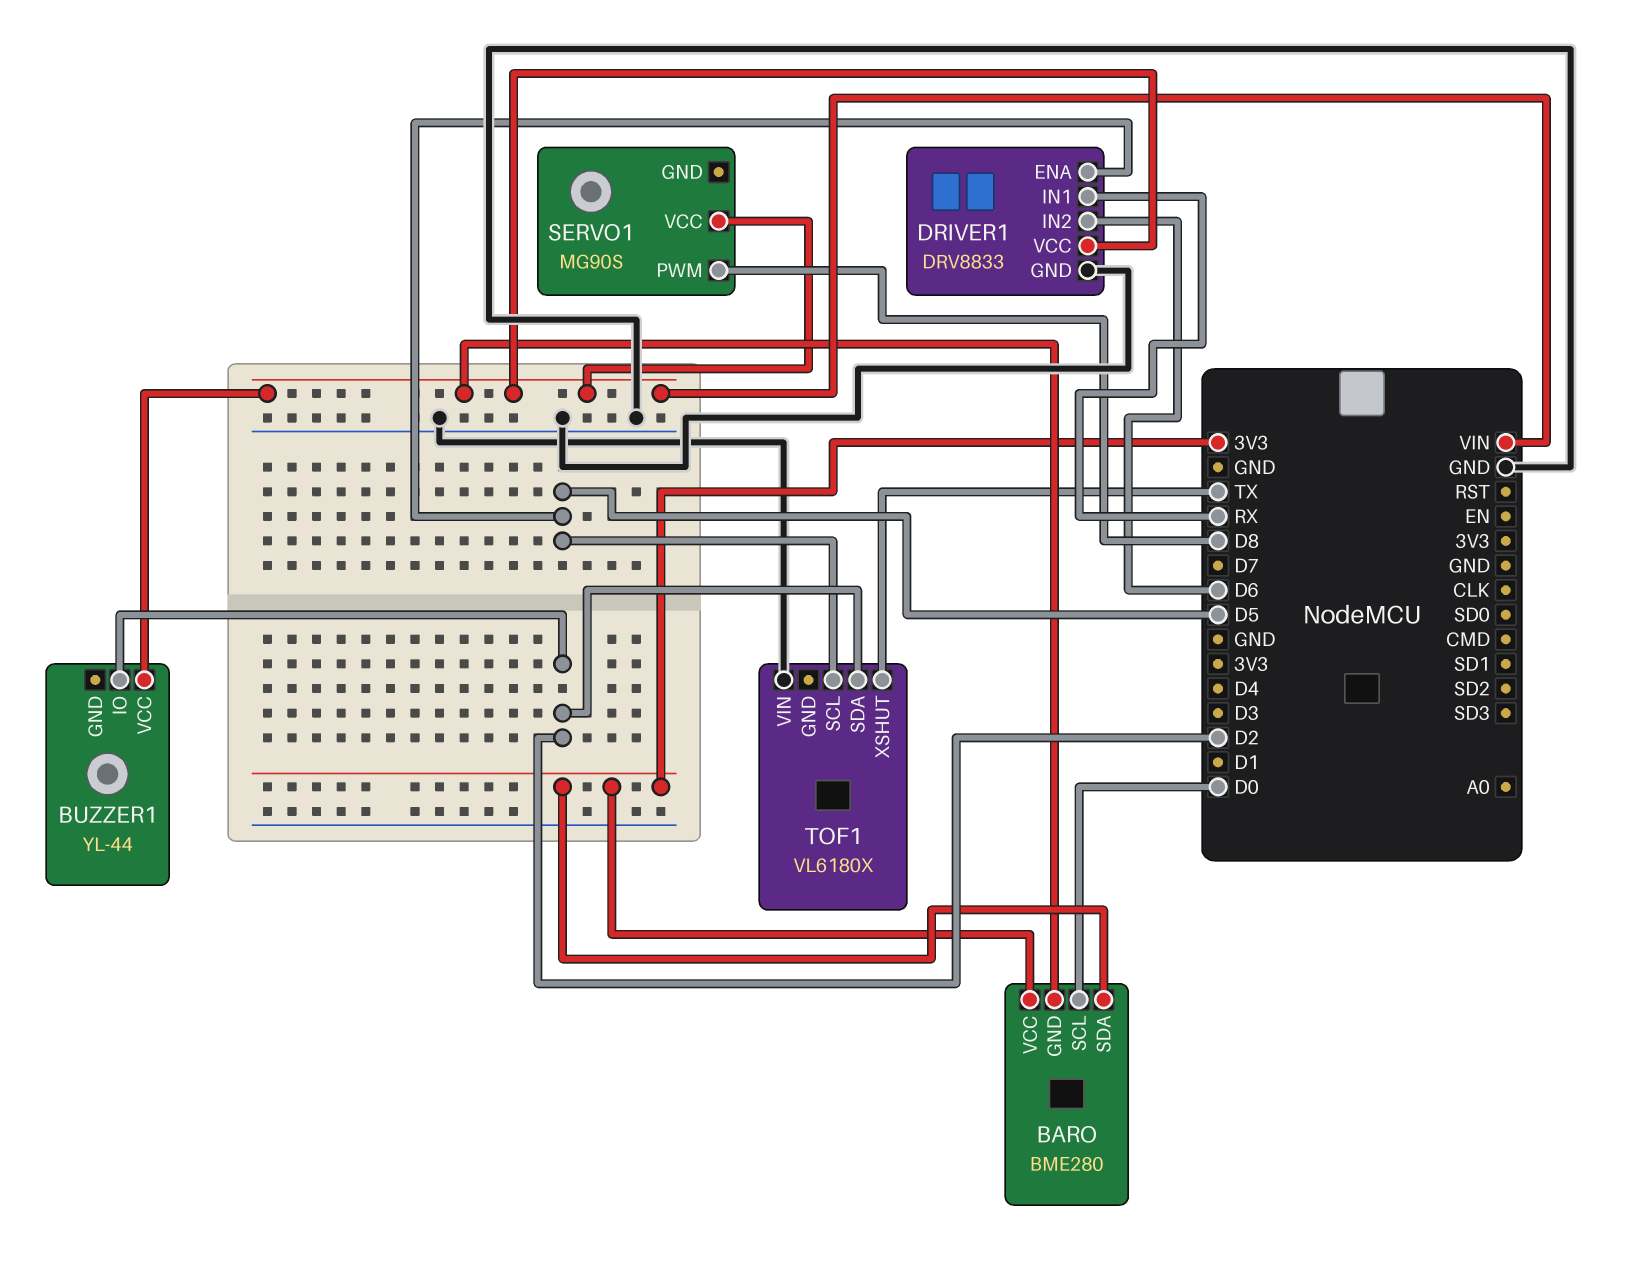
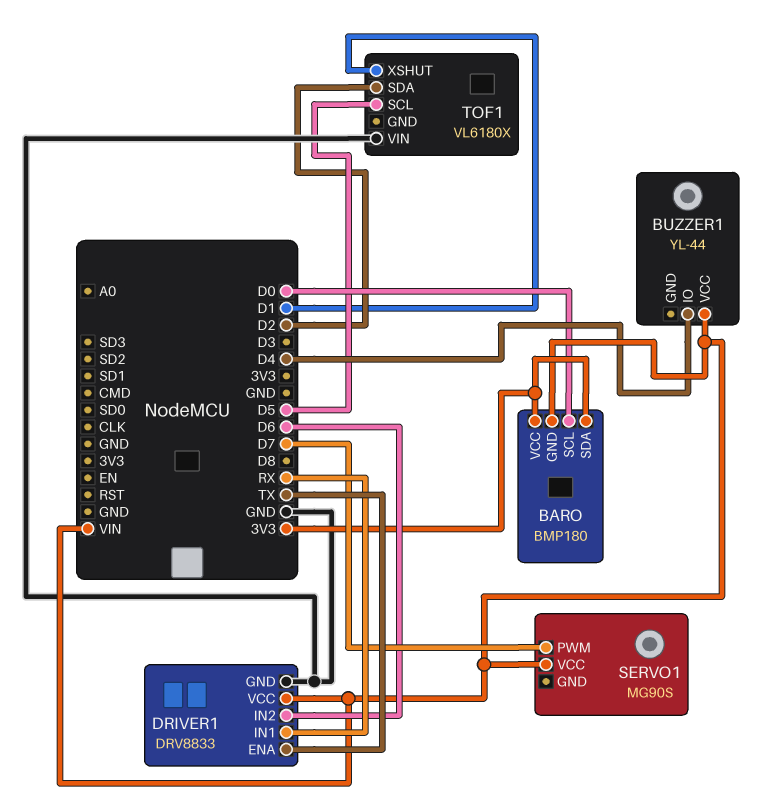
BARO: BME280 -> BMP180
BUZZER1 pin IO: D2 -> D4
DRIVER1 pin ENA: D5 -> TX
SERVO1 pin PWM: D8 -> D7
TOF1 pin XSHUT: TX -> D1

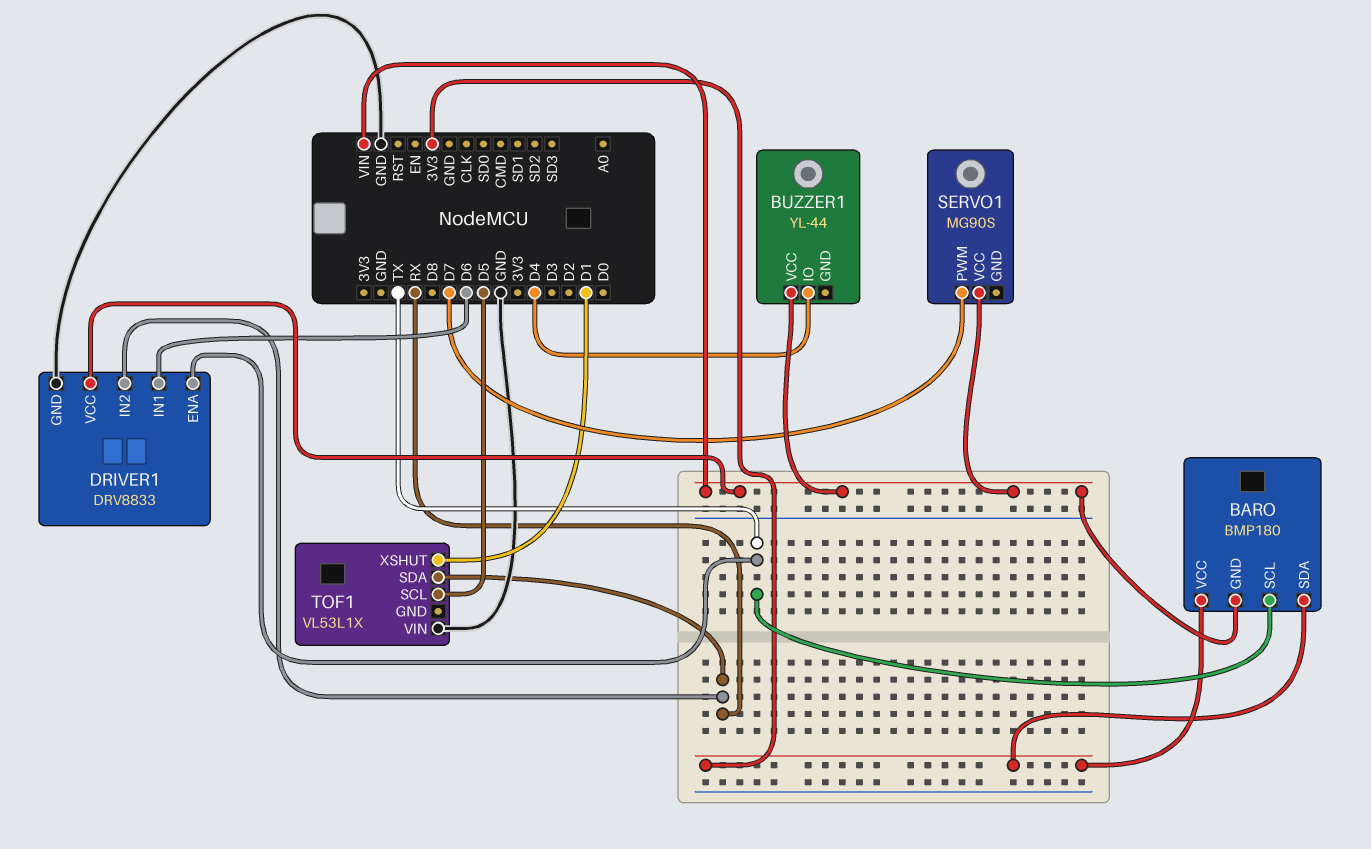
BARO pin SCL: D0 -> TX
DRIVER1 pin IN1: RX -> D6
DRIVER1 pin IN2: D6 -> RX
TOF1: VL6180X -> VL53L1X
TOF1 pin SDA: D2 -> RX

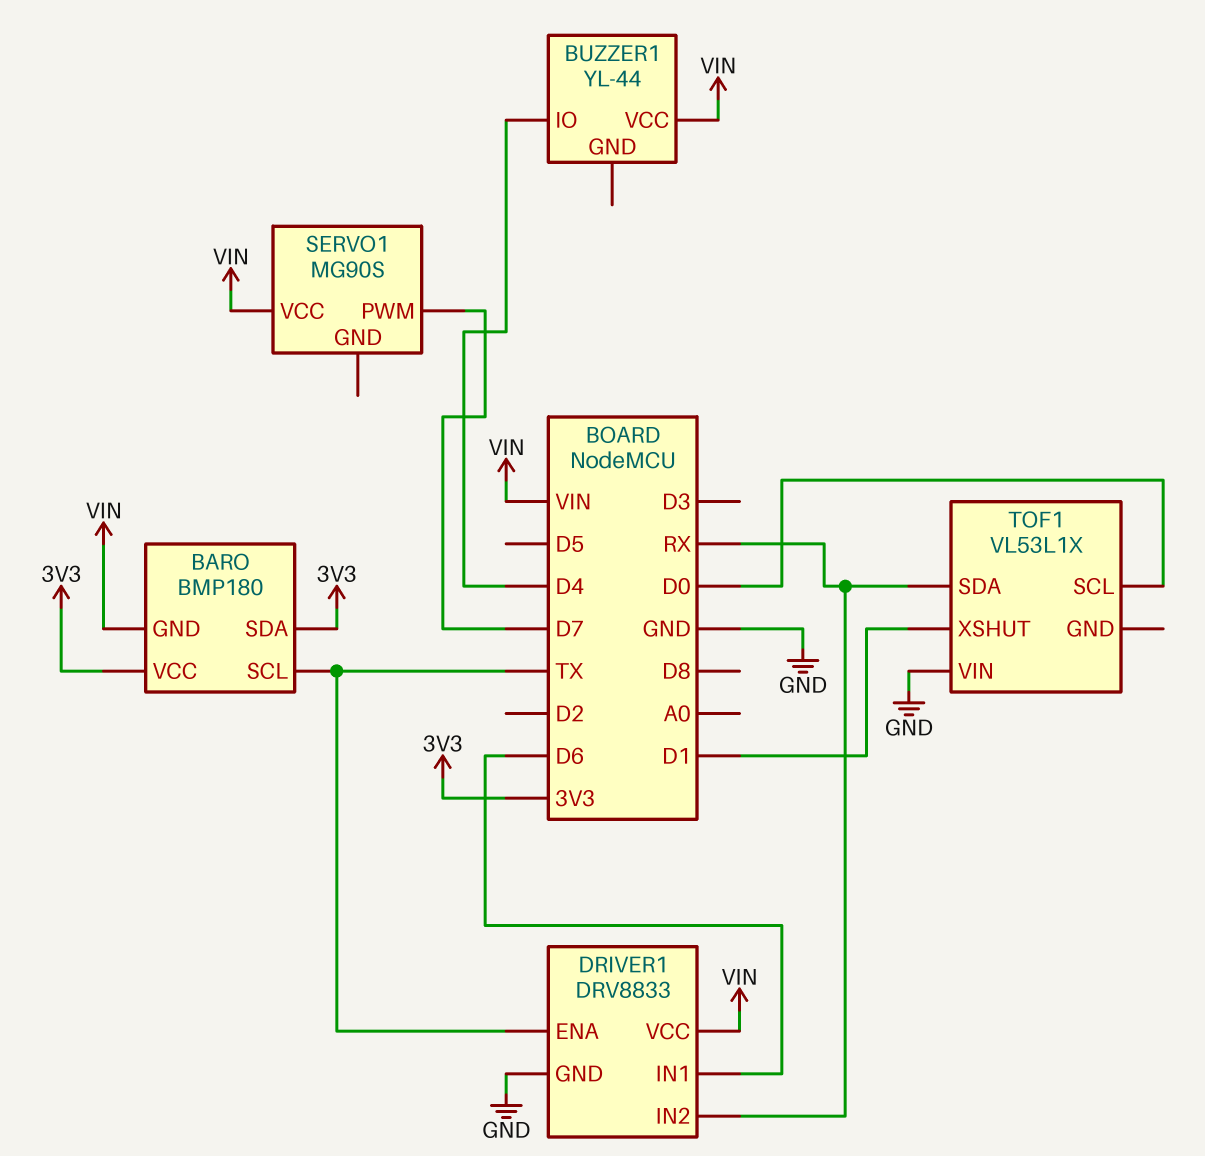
TOF1 pin SCL: D5 -> D0

